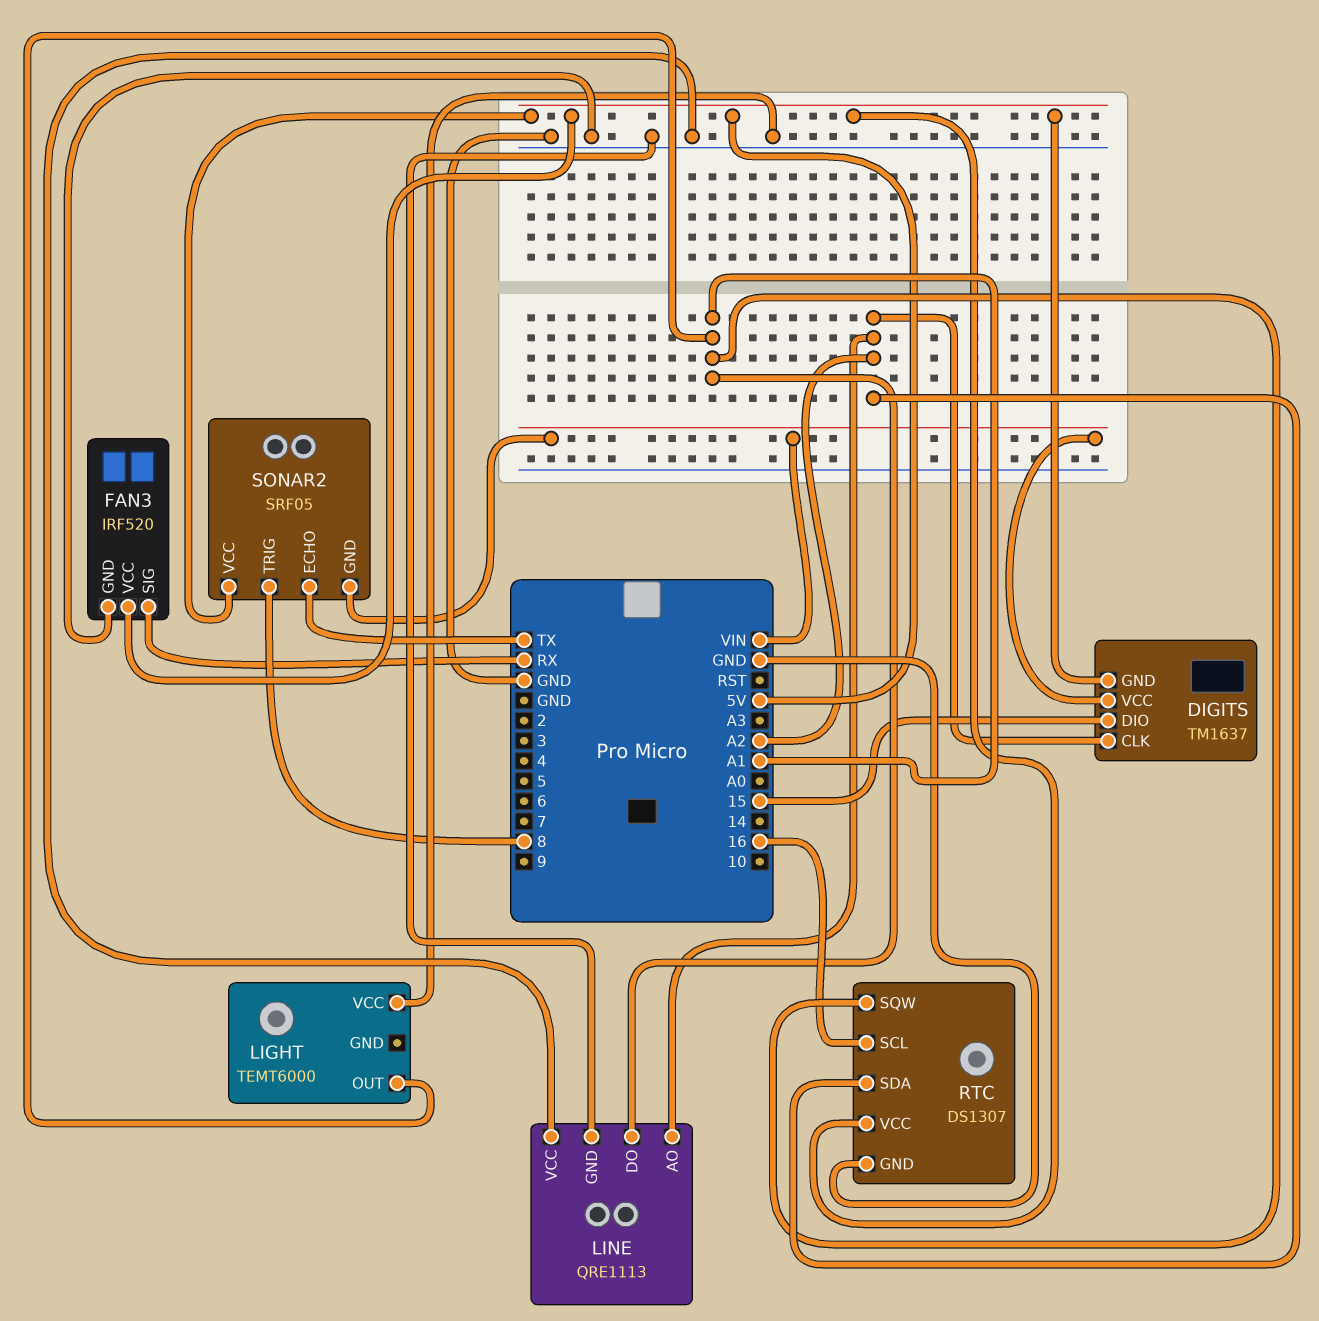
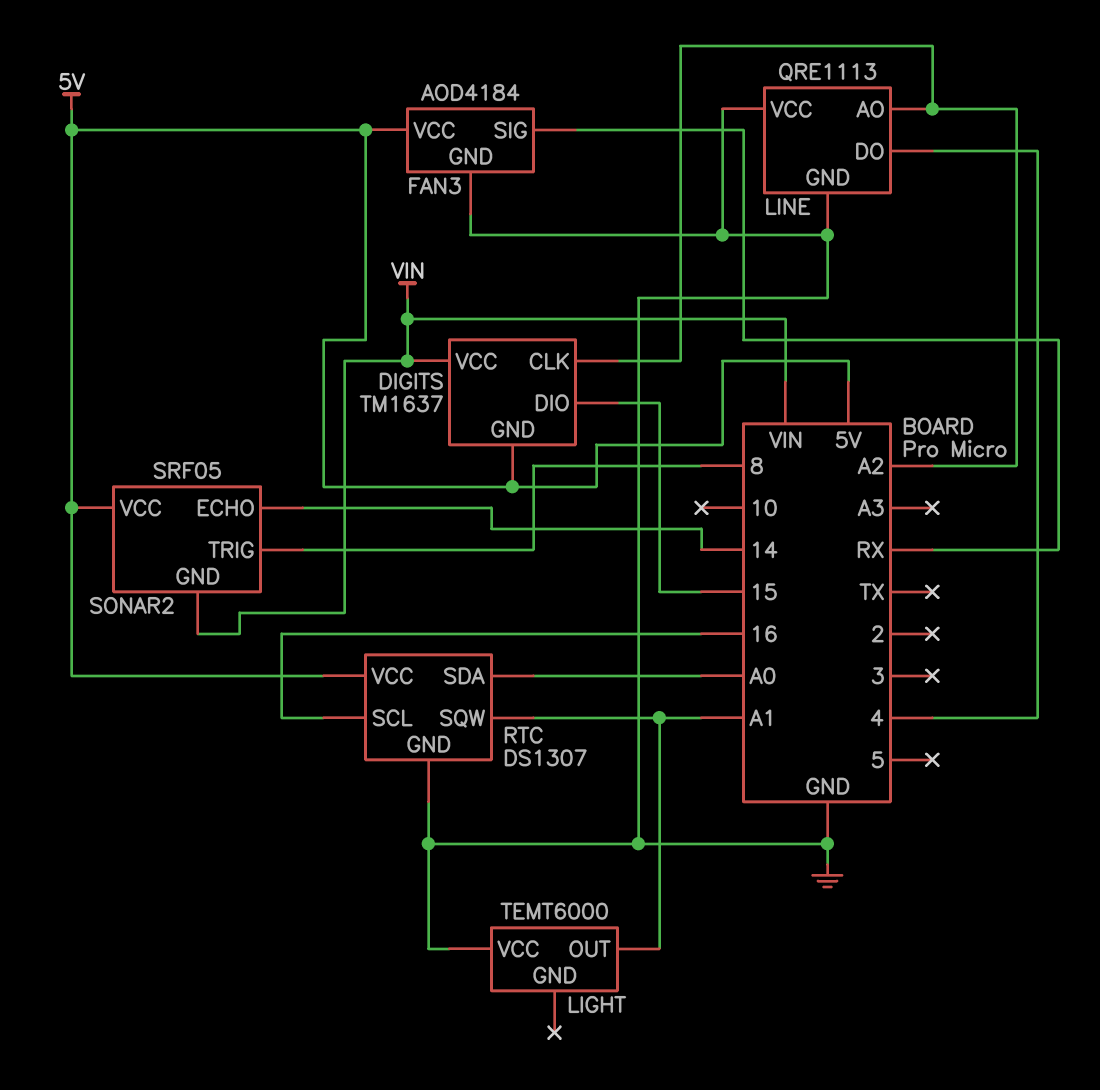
FAN3: IRF520 -> AOD4184
LINE pin DO: A1 -> 4
RTC pin SDA: A2 -> A0
SONAR2 pin ECHO: TX -> 14

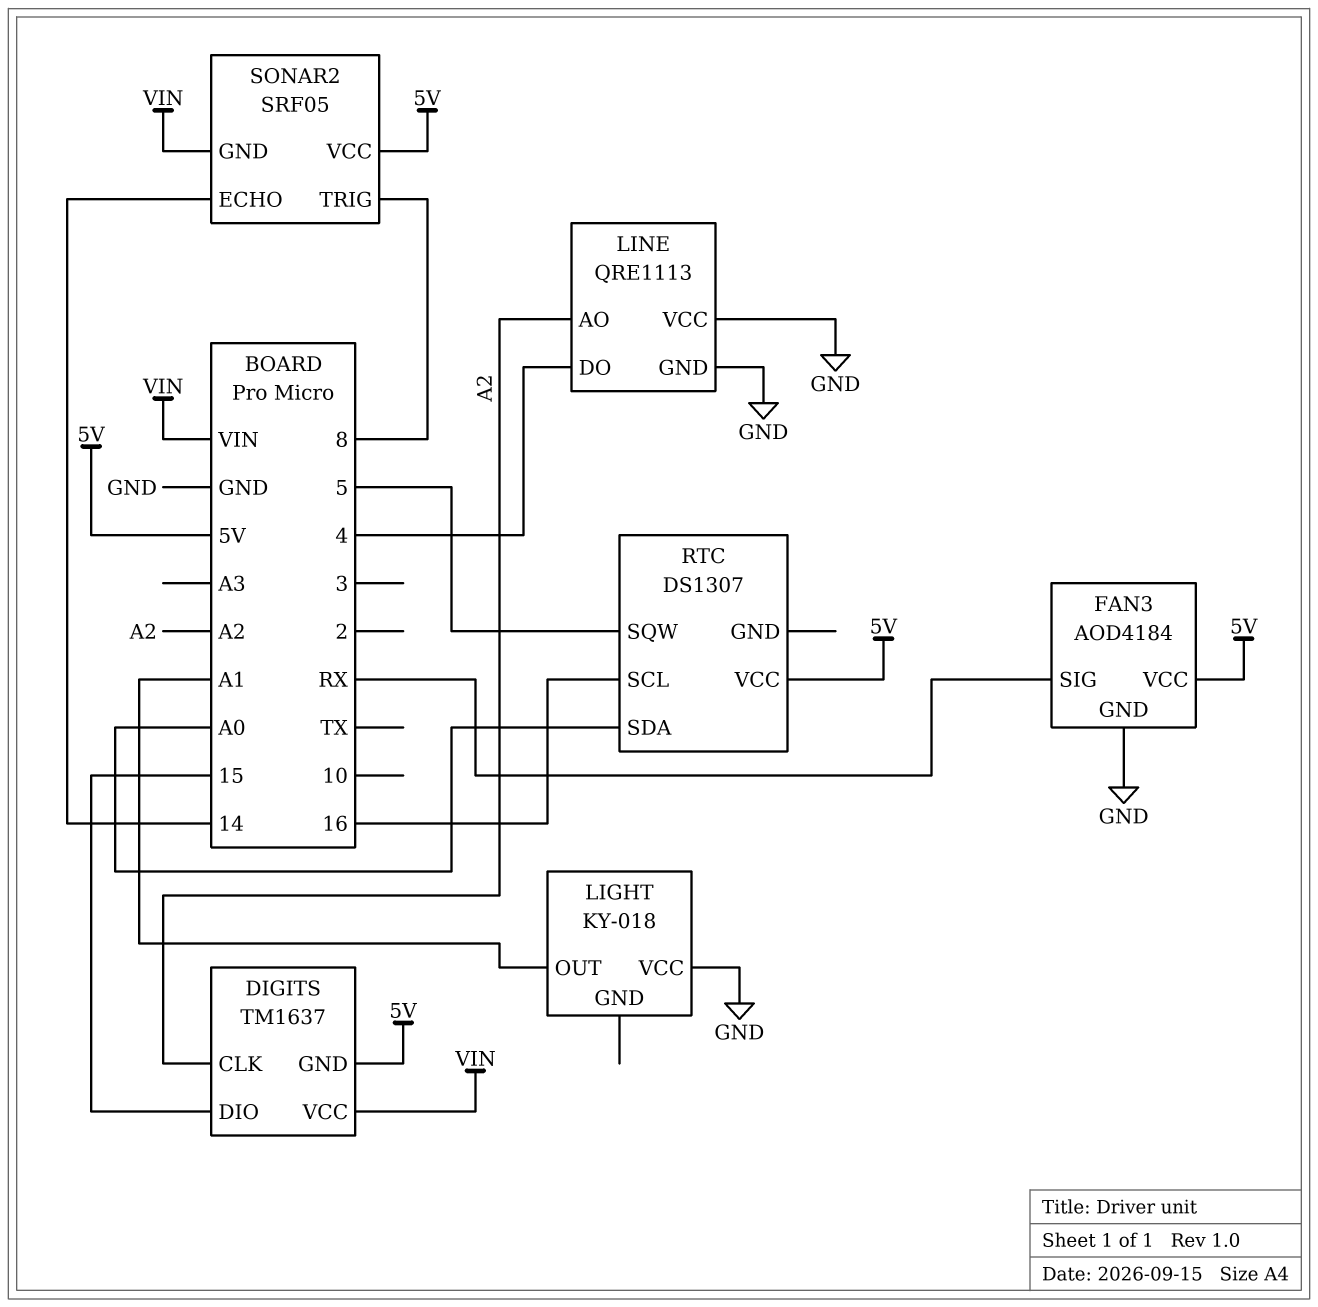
LIGHT: TEMT6000 -> KY-018
RTC pin GND: GND -> none
RTC pin SQW: A1 -> 5

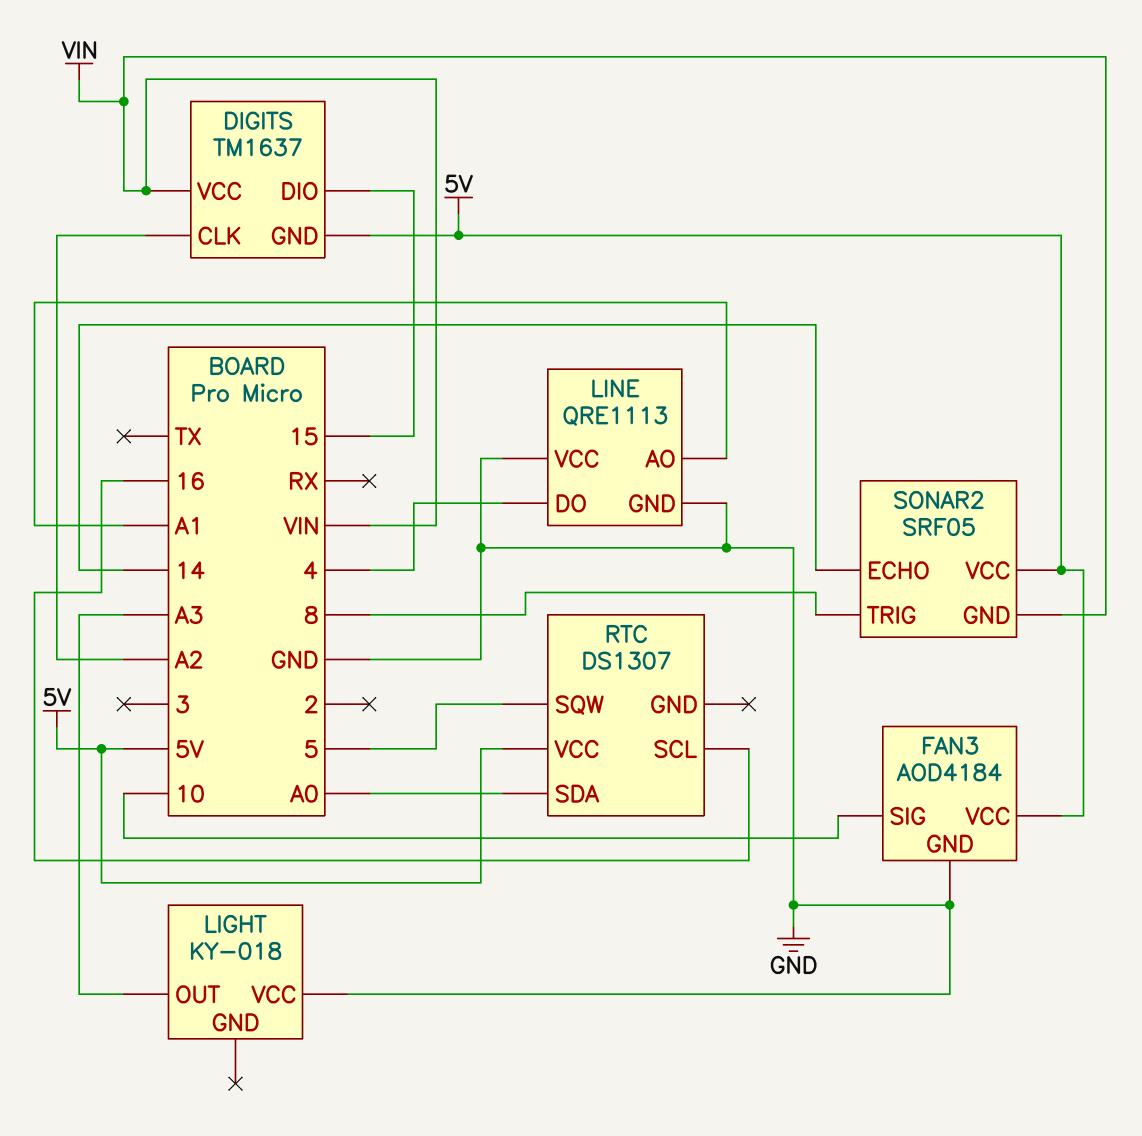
FAN3 pin SIG: RX -> 10
LIGHT pin OUT: A1 -> A3
LINE pin AO: A2 -> A1

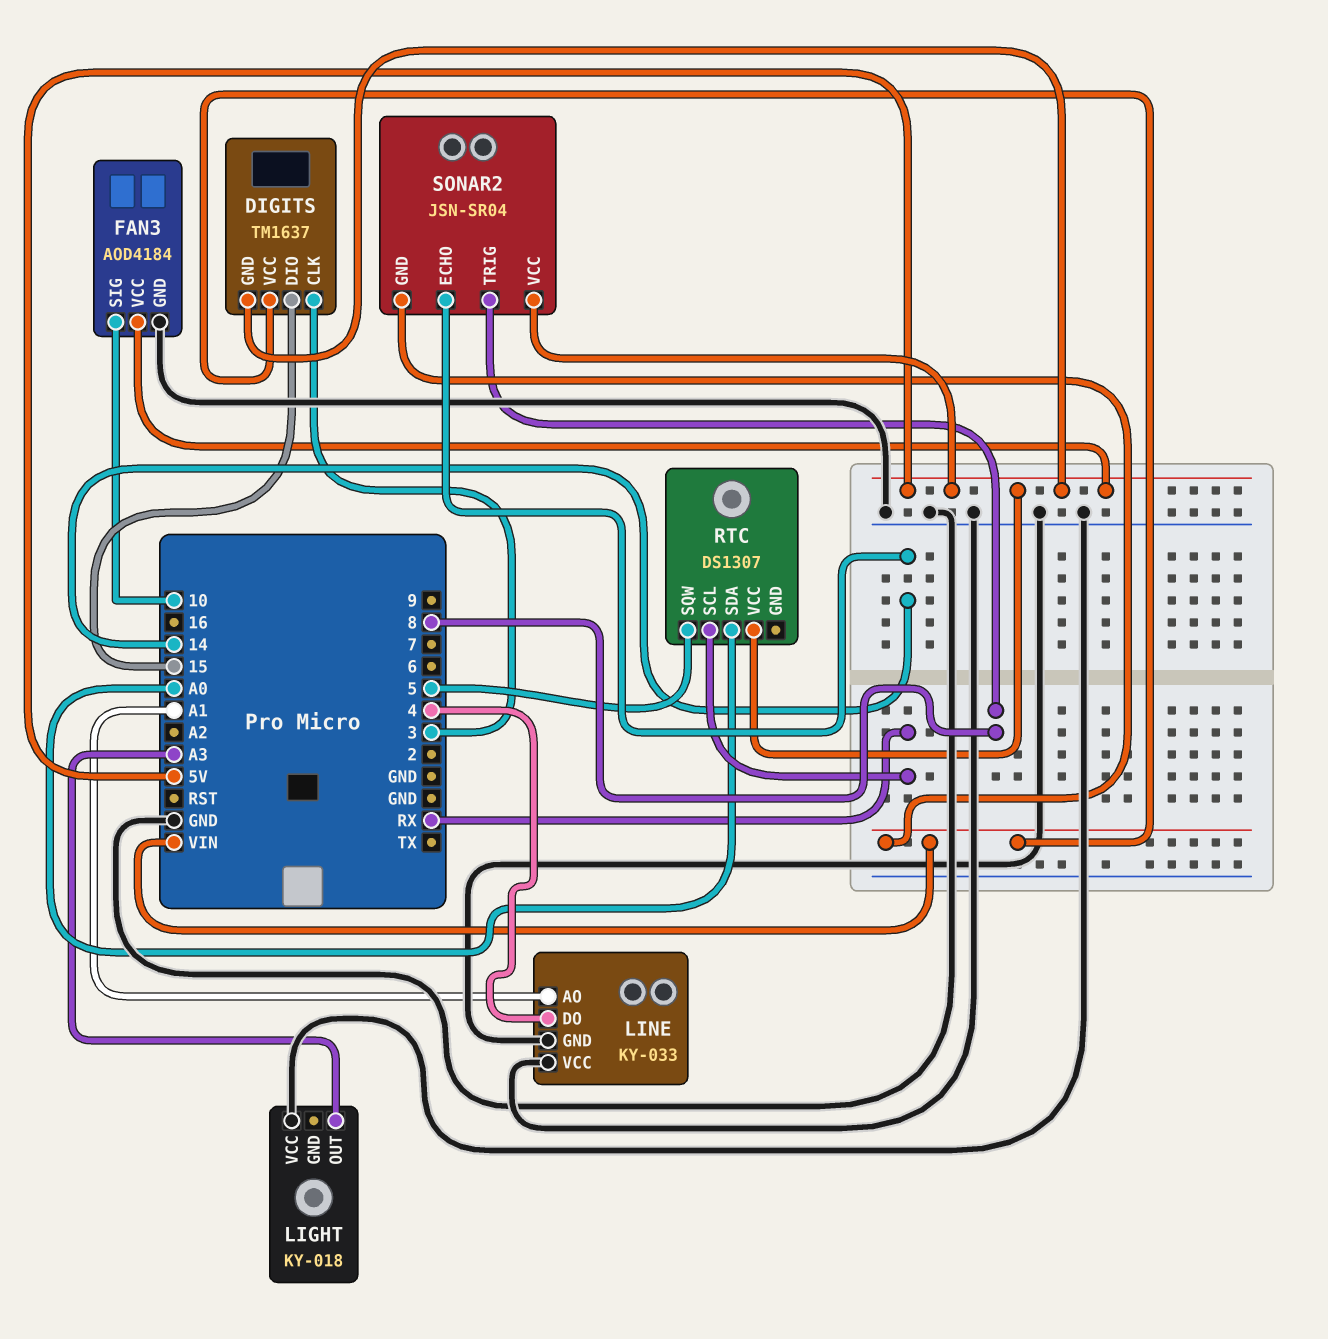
DIGITS pin CLK: A2 -> 3
LINE: QRE1113 -> KY-033
RTC pin SCL: 16 -> RX
SONAR2: SRF05 -> JSN-SR04

